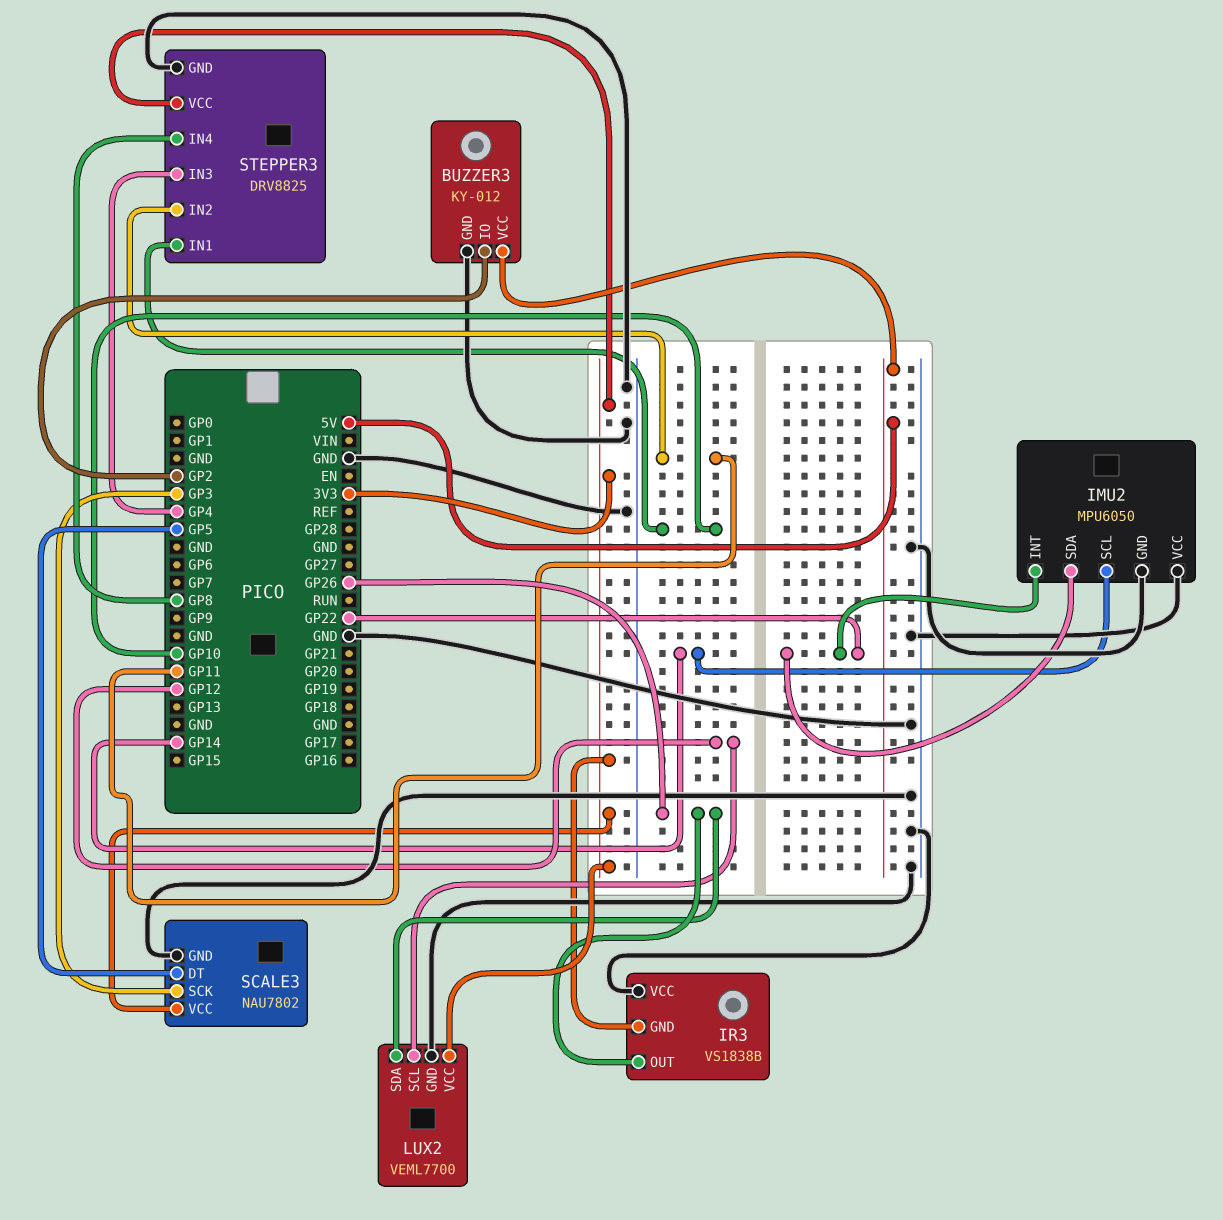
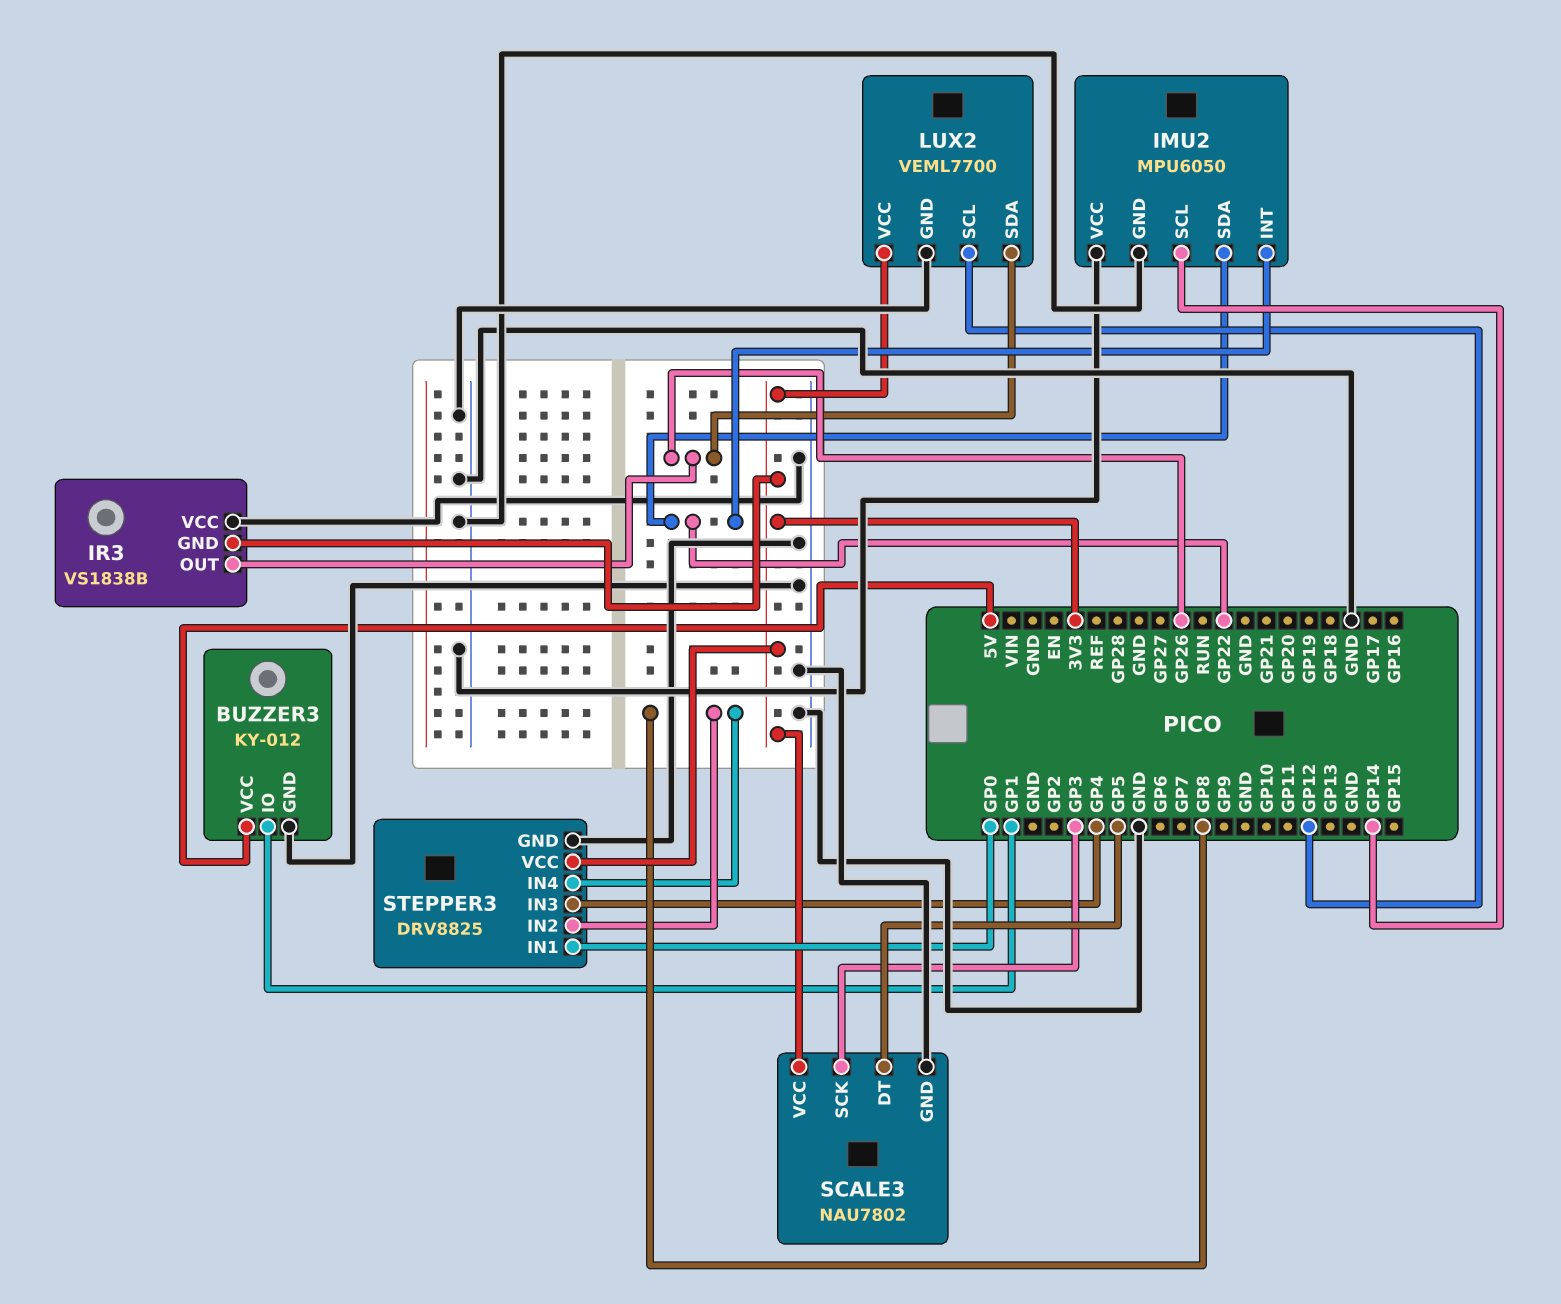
BUZZER3 pin IO: GP2 -> GP1
STEPPER3 pin IN1: GP10 -> GP0
STEPPER3 pin IN2: GP11 -> GP8

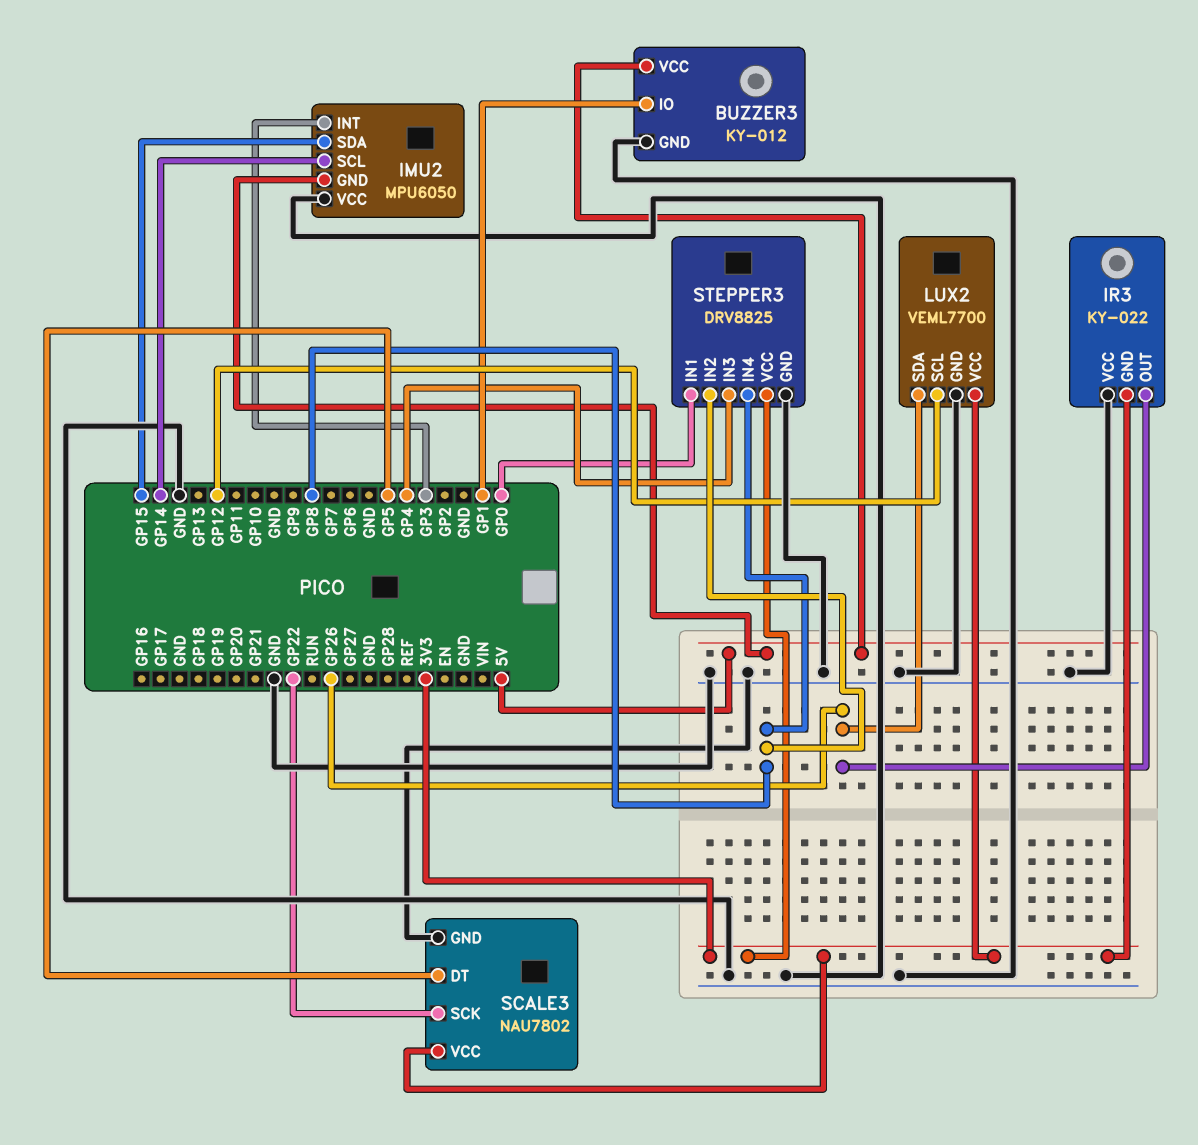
IMU2 pin GND: GND -> 5V
IMU2 pin INT: GP22 -> GP3
IMU2 pin SDA: GP22 -> GP15
IR3: VS1838B -> KY-022
SCALE3 pin SCK: GP3 -> GP22

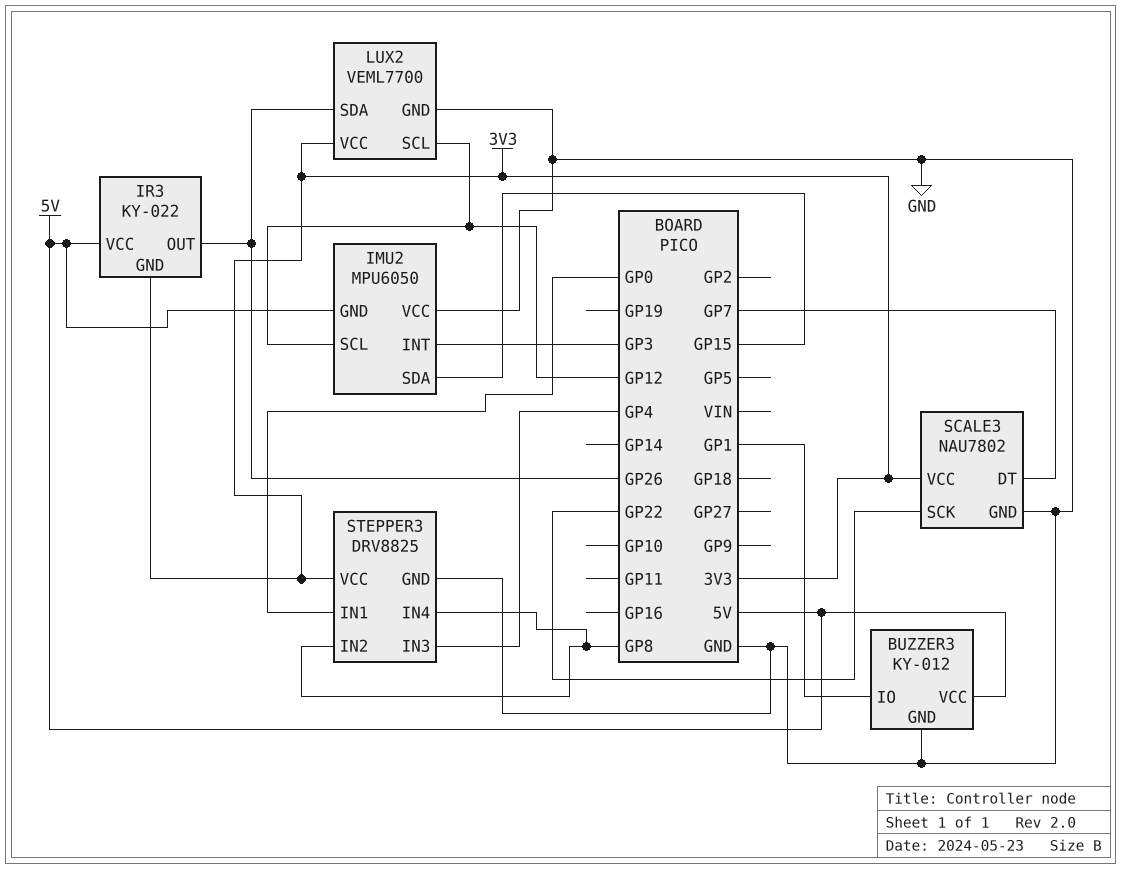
IMU2 pin SCL: GP14 -> GP12
IR3 pin VCC: GND -> 5V
SCALE3 pin DT: GP5 -> GP7

